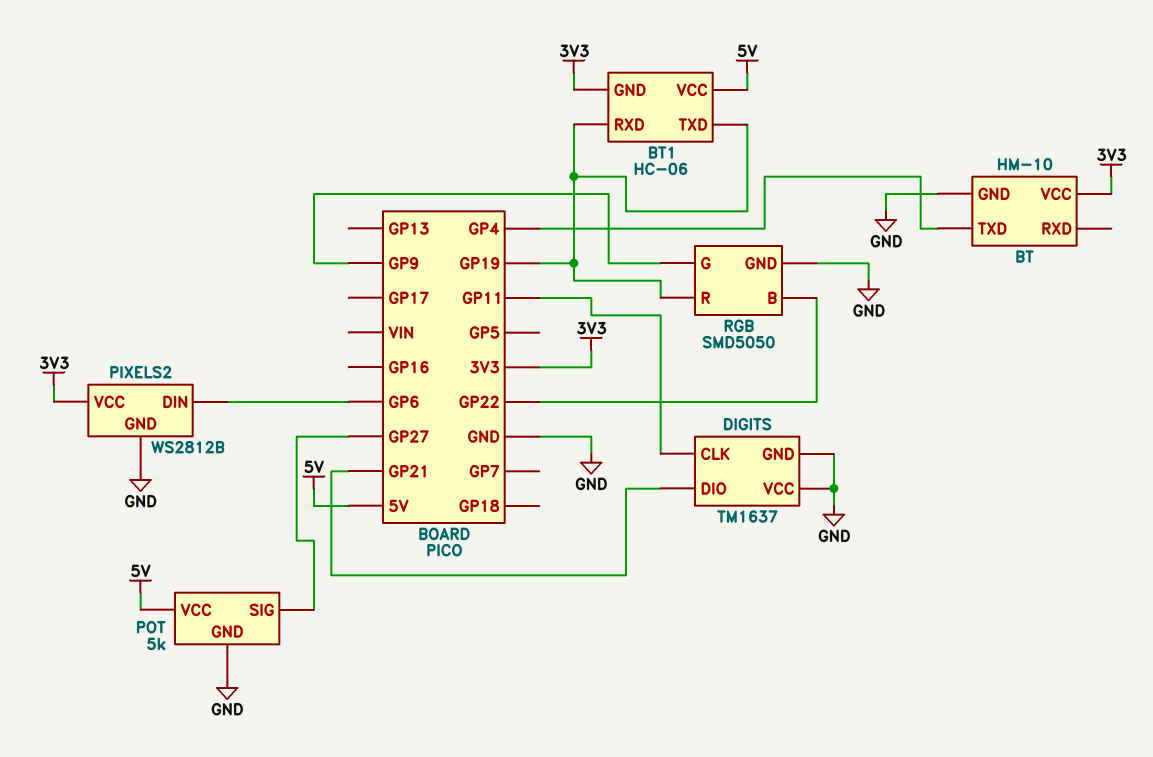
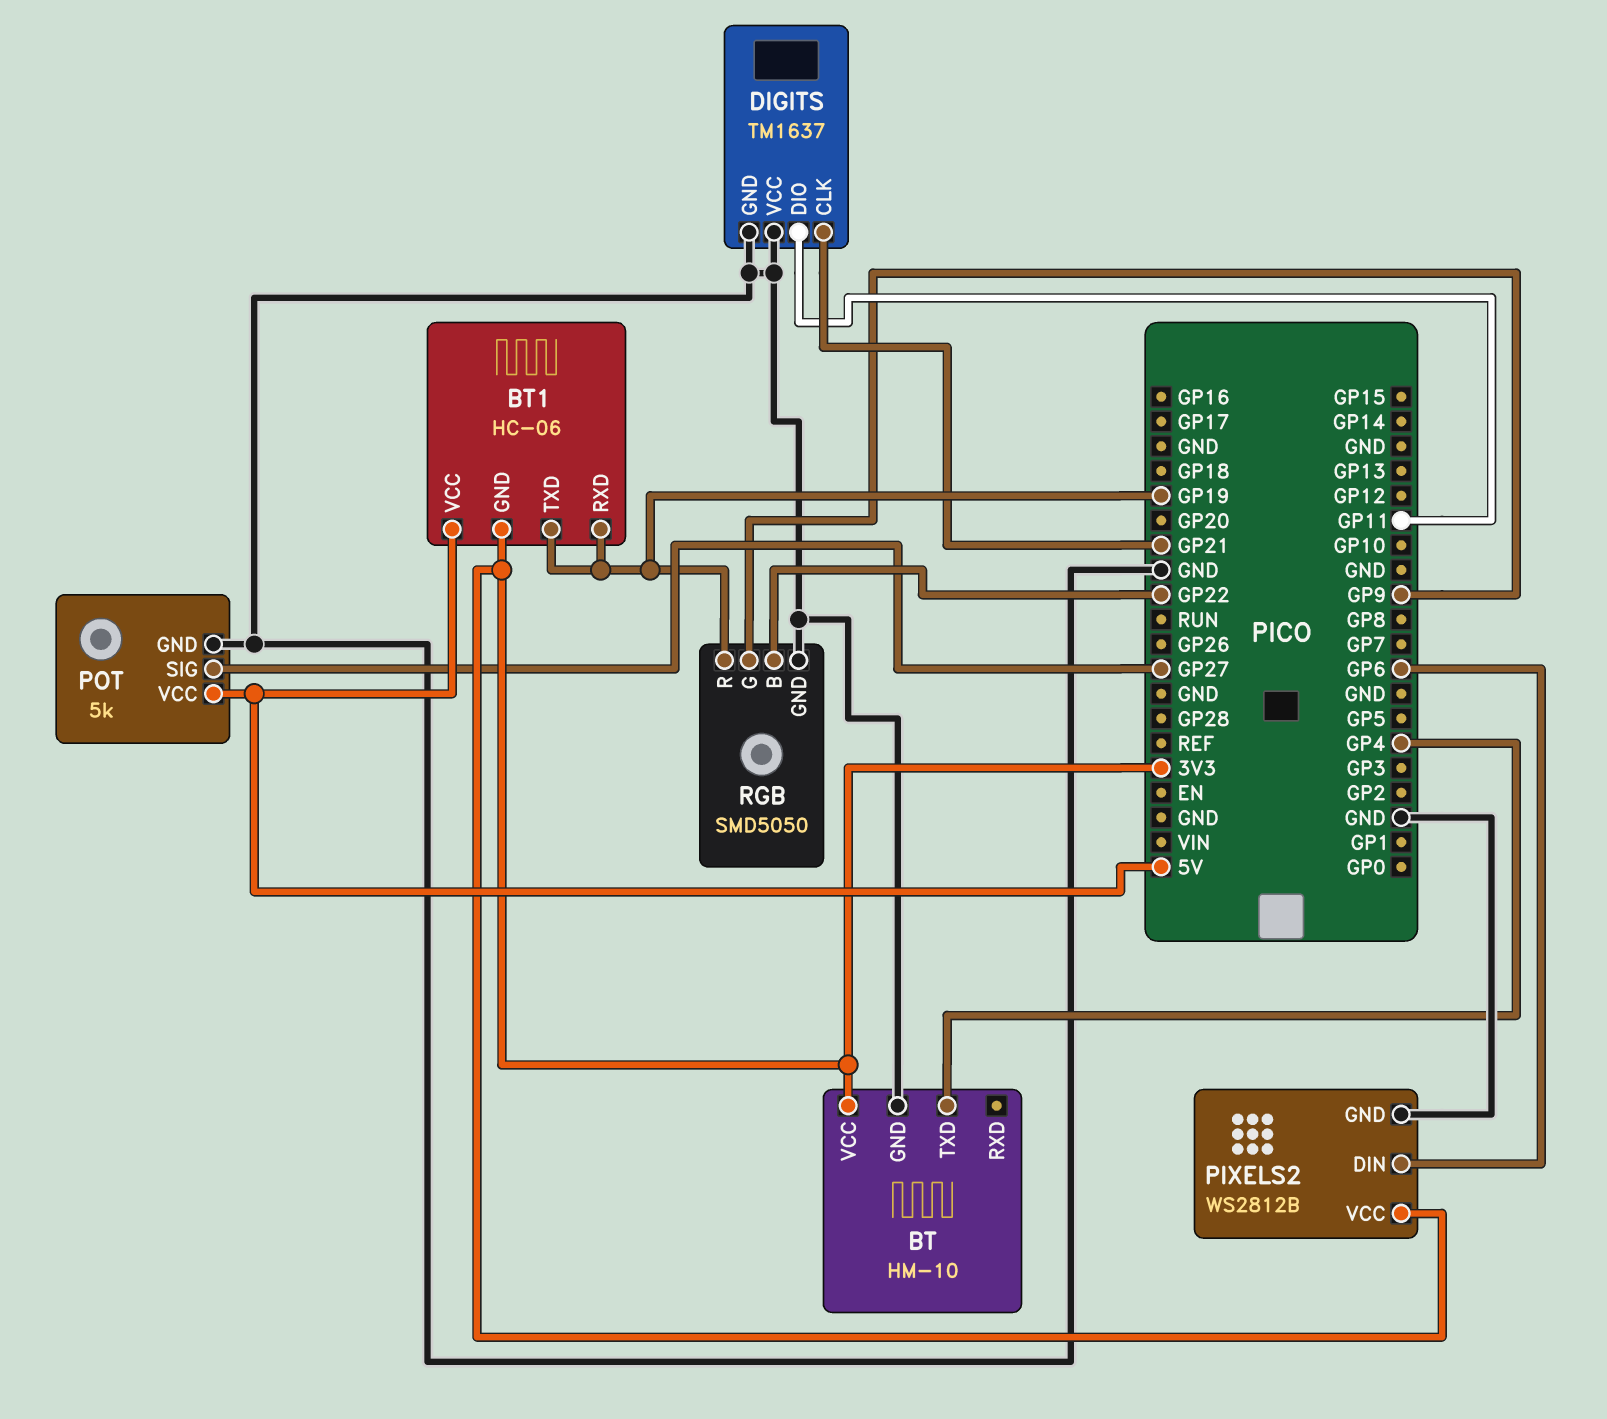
DIGITS pin CLK: GP11 -> GP21
DIGITS pin DIO: GP21 -> GP11

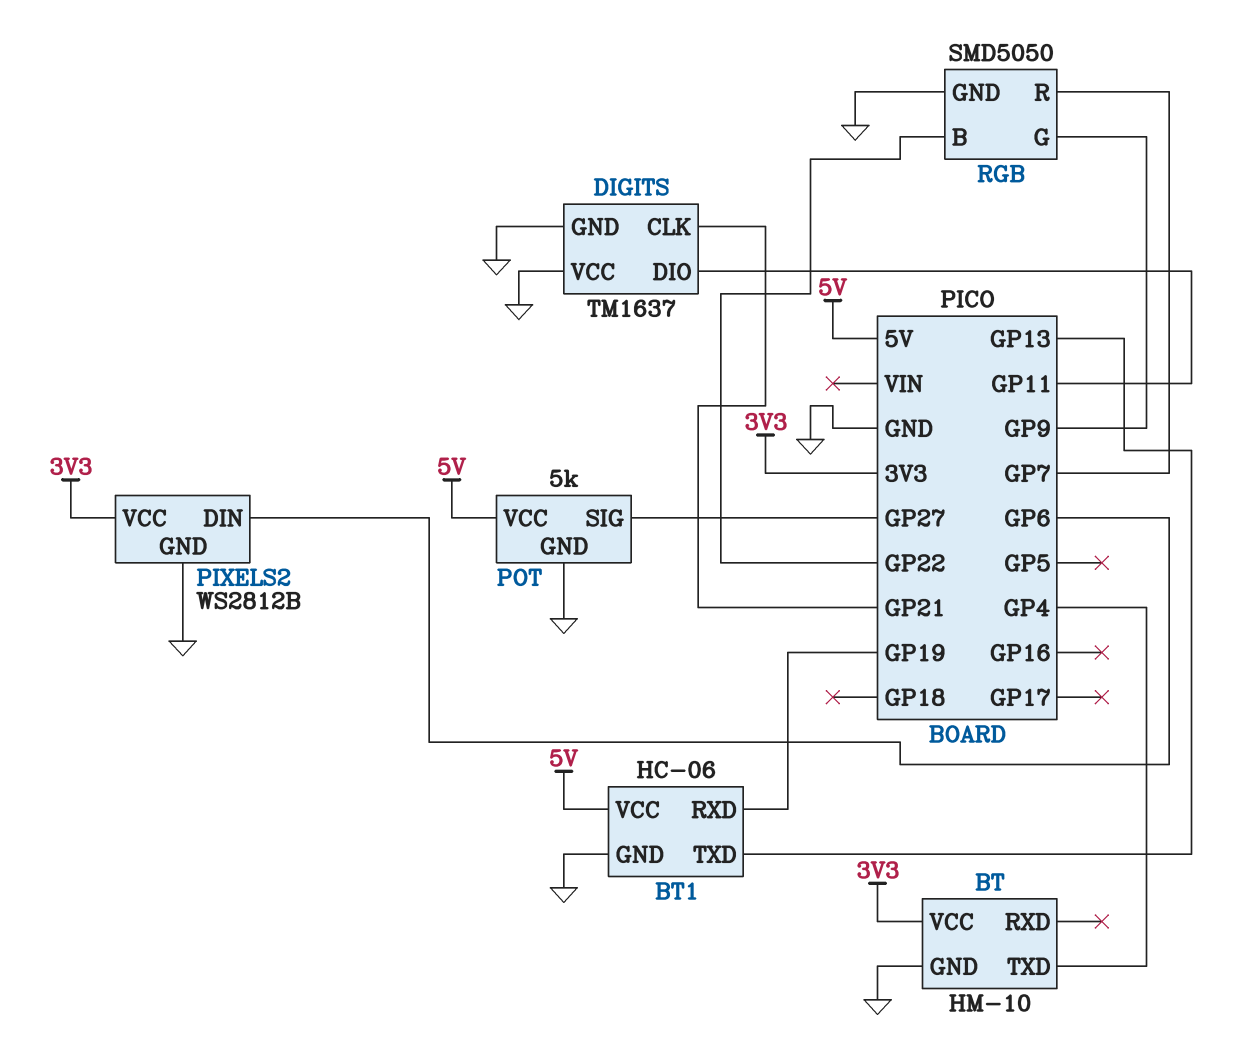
BT1 pin GND: 3V3 -> GND
BT1 pin TXD: GP19 -> GP13
RGB pin R: GP19 -> GP7

